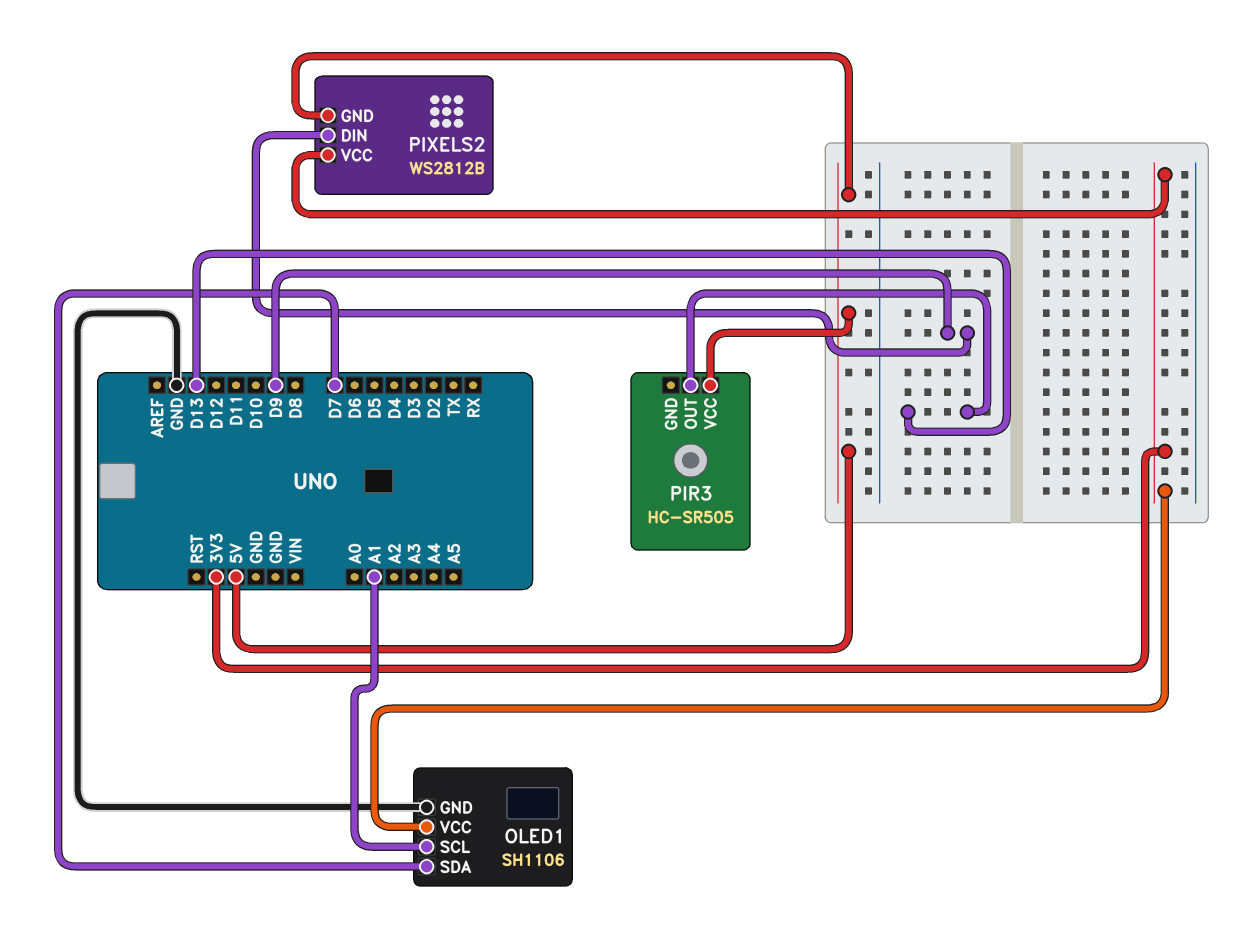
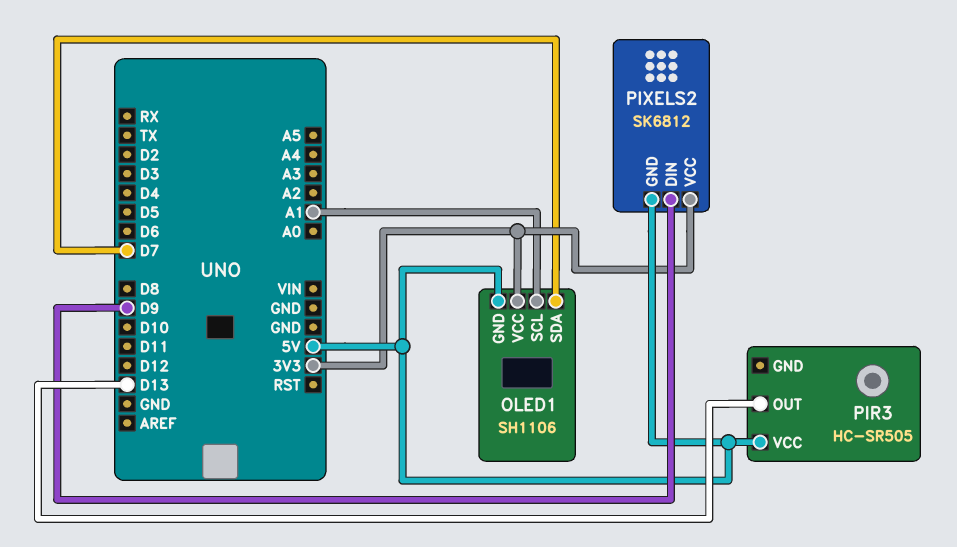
OLED1 pin GND: GND -> 5V
PIXELS2: WS2812B -> SK6812

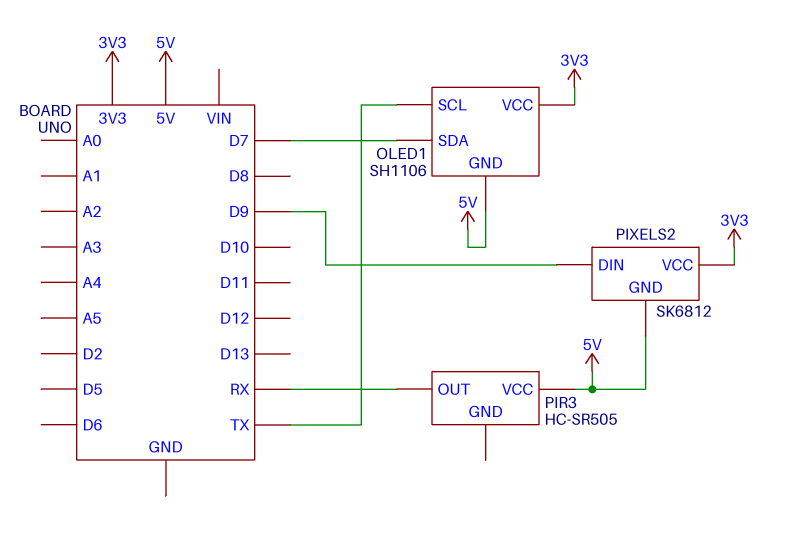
OLED1 pin SCL: A1 -> TX
PIR3 pin OUT: D13 -> RX

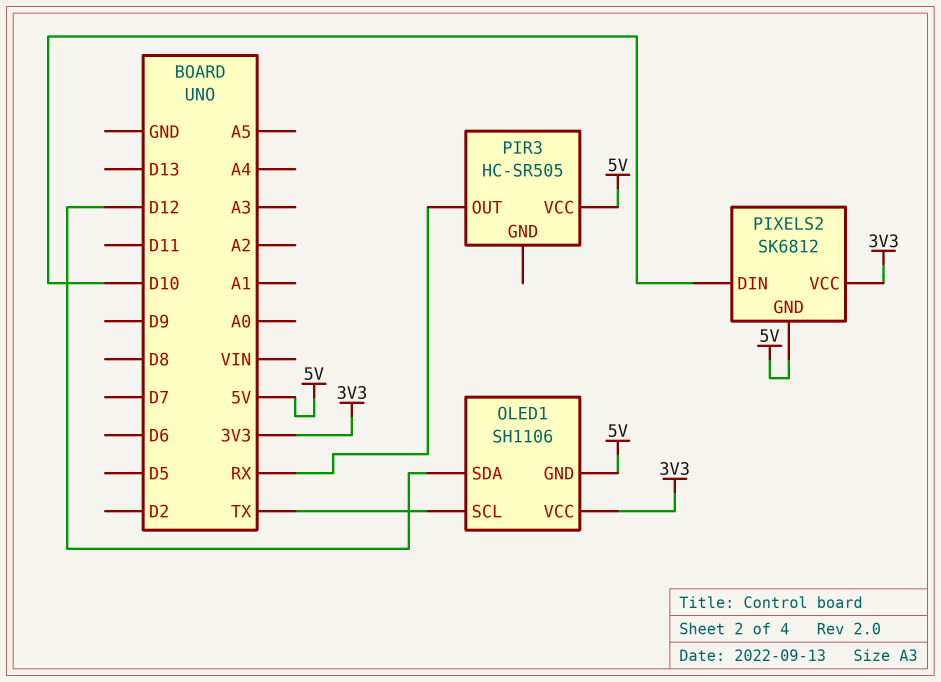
OLED1 pin SDA: D7 -> D12
PIXELS2 pin DIN: D9 -> D10

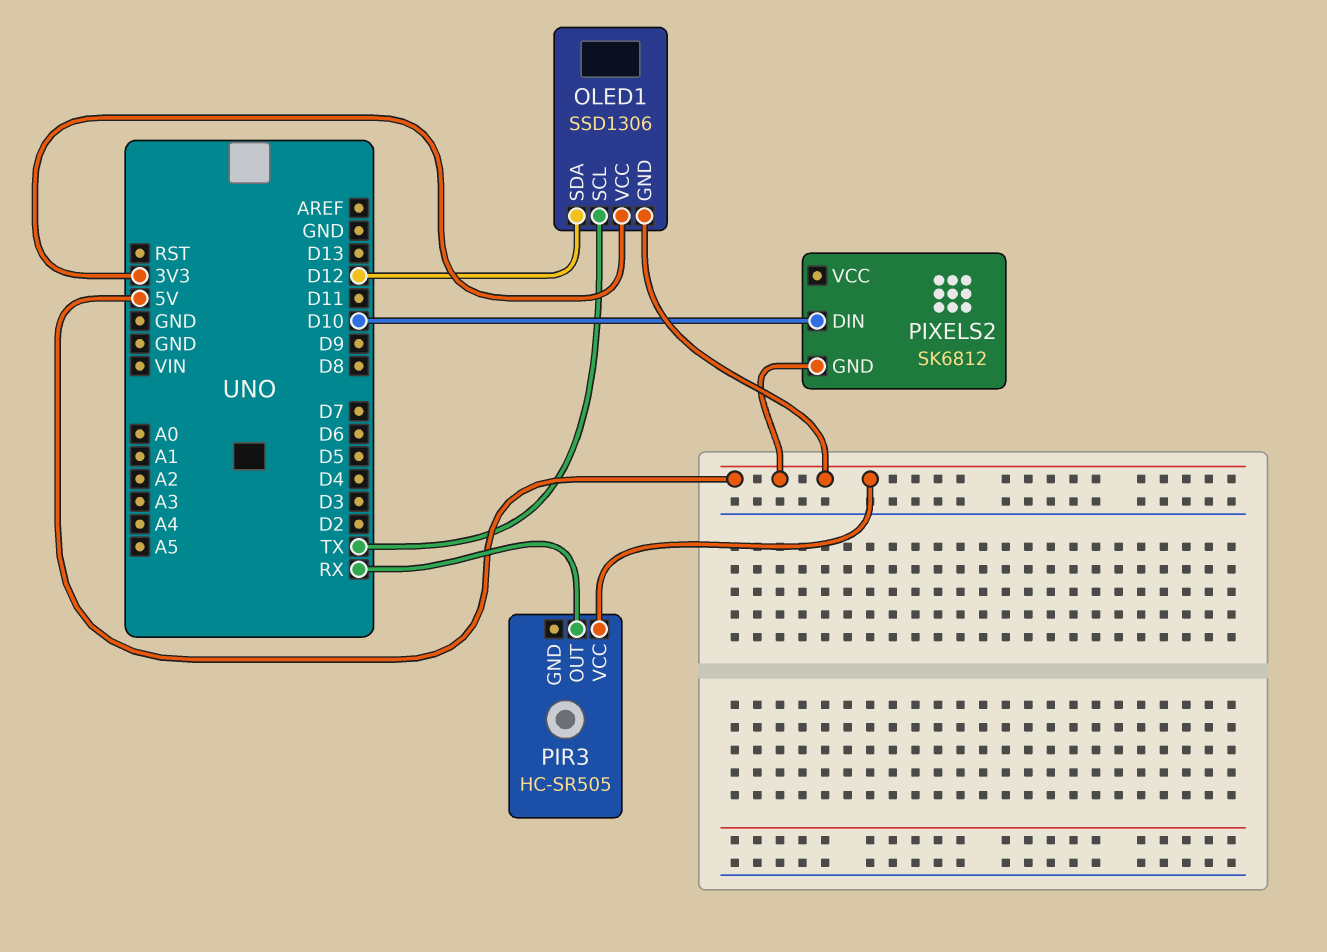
OLED1: SH1106 -> SSD1306
PIXELS2 pin VCC: 3V3 -> none

